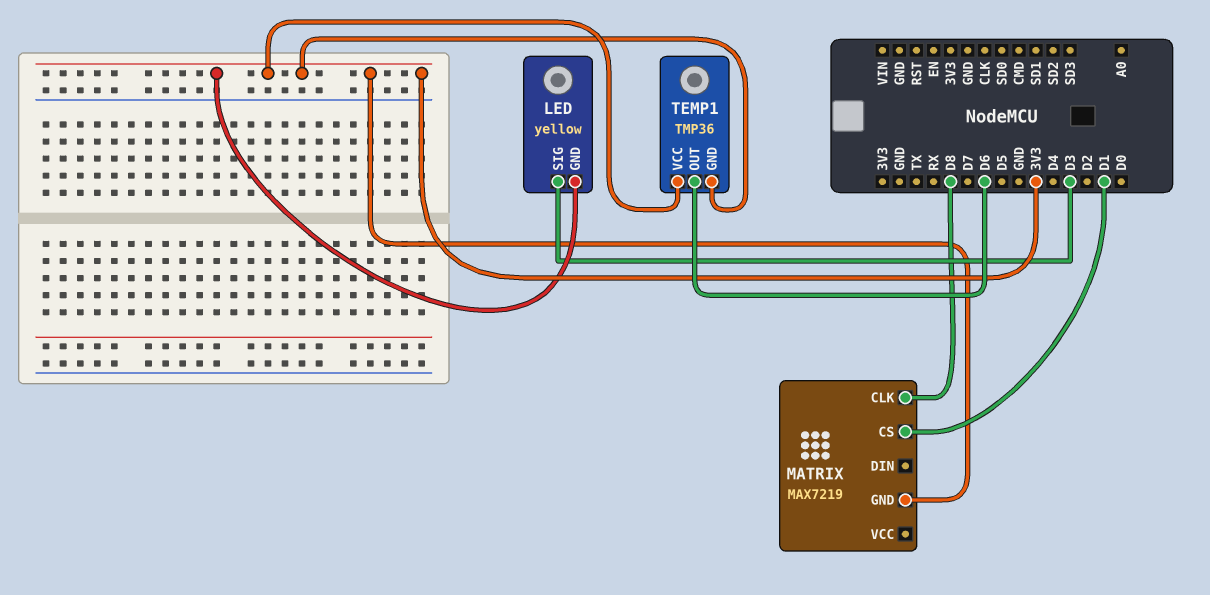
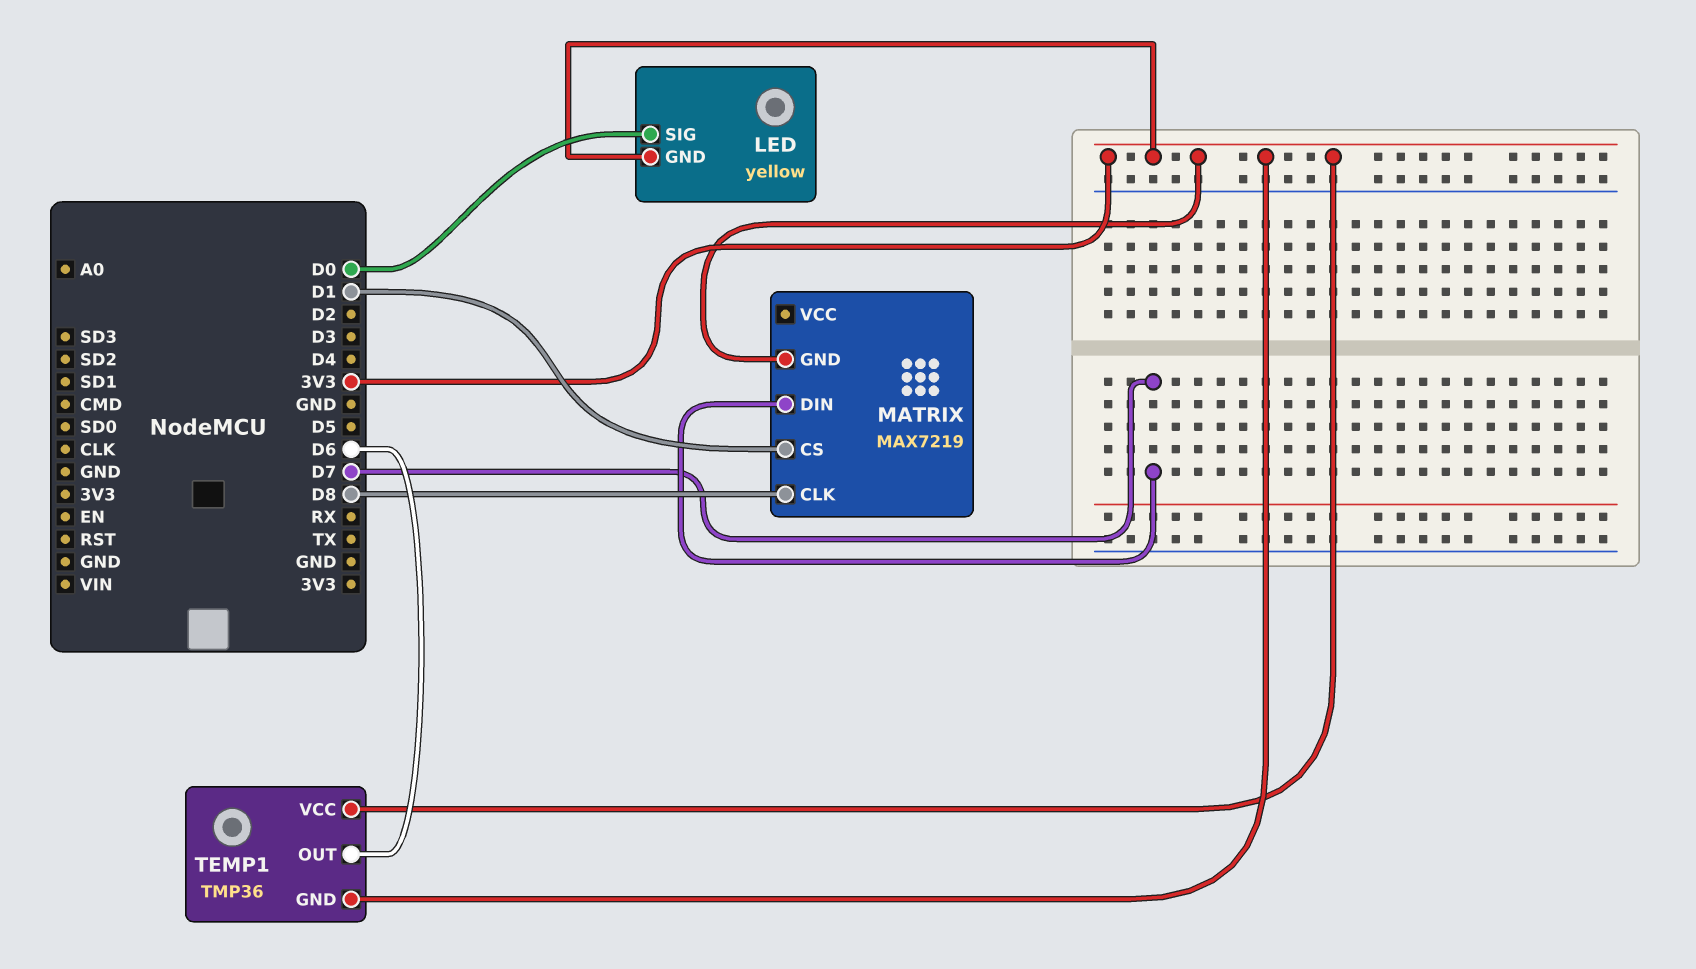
LED pin SIG: D3 -> D0
MATRIX pin DIN: none -> D7

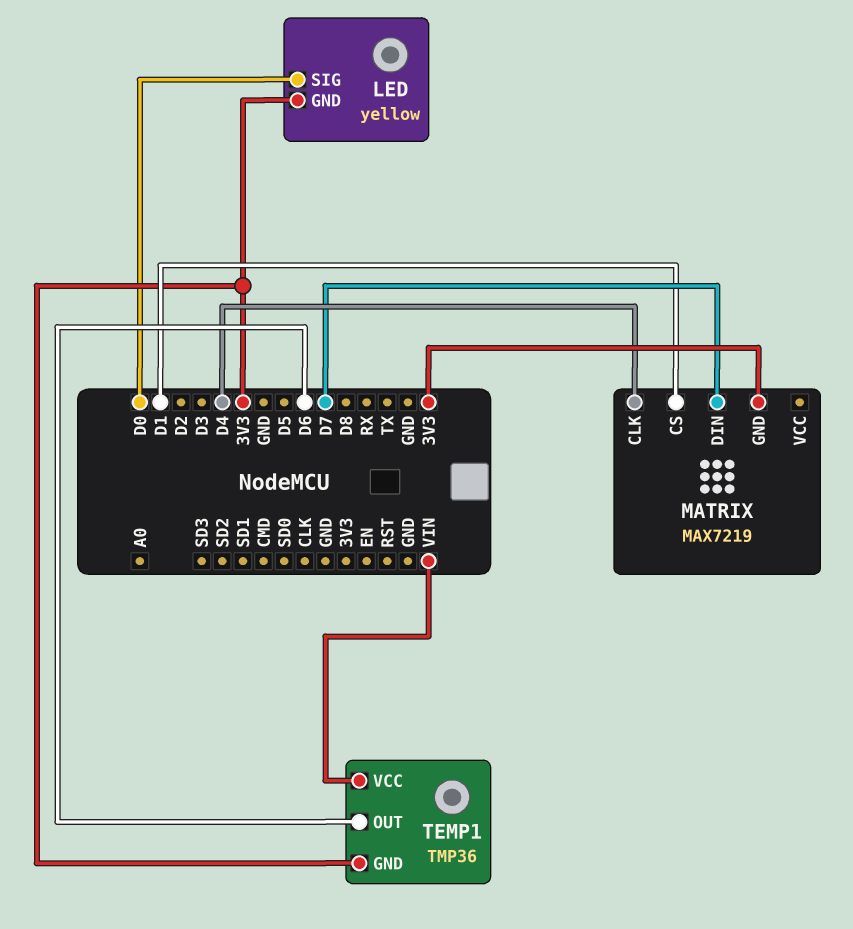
MATRIX pin CLK: D8 -> D4
TEMP1 pin VCC: 3V3 -> VIN

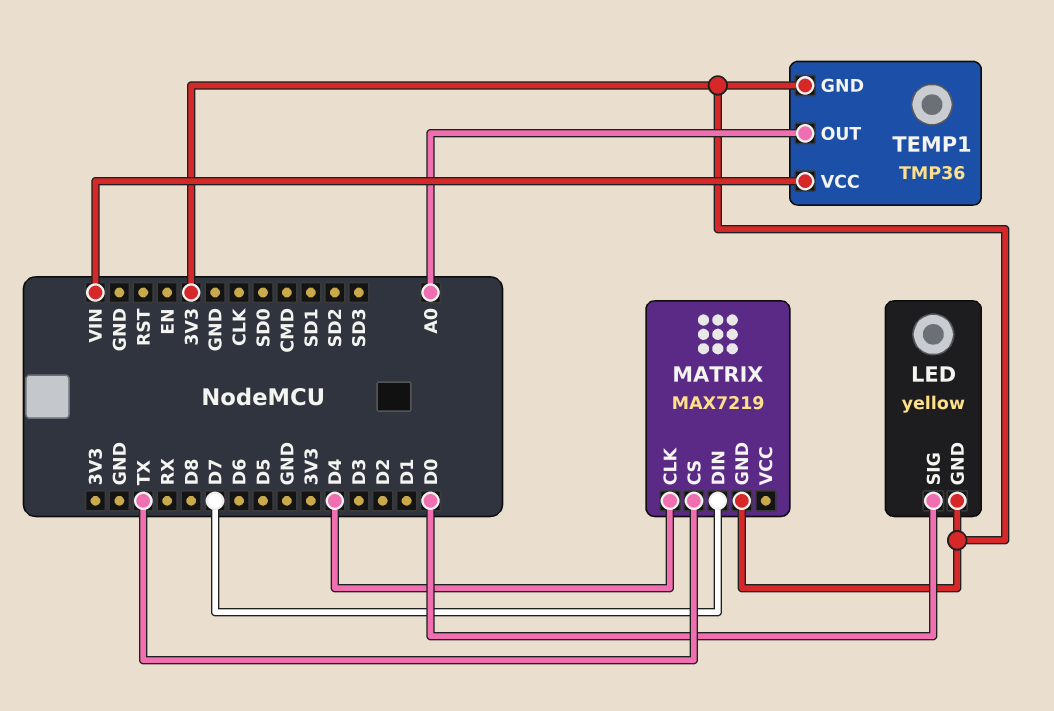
MATRIX pin CS: D1 -> TX
TEMP1 pin OUT: D6 -> A0

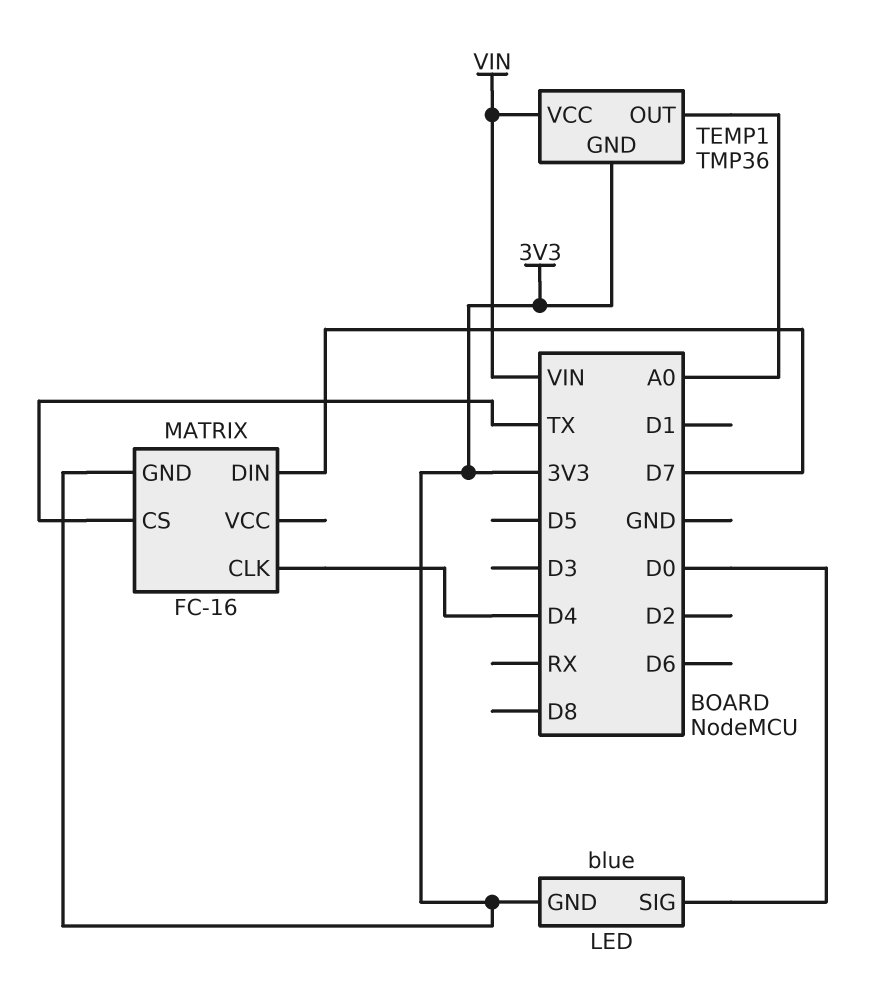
LED: yellow -> blue
MATRIX: MAX7219 -> FC-16

